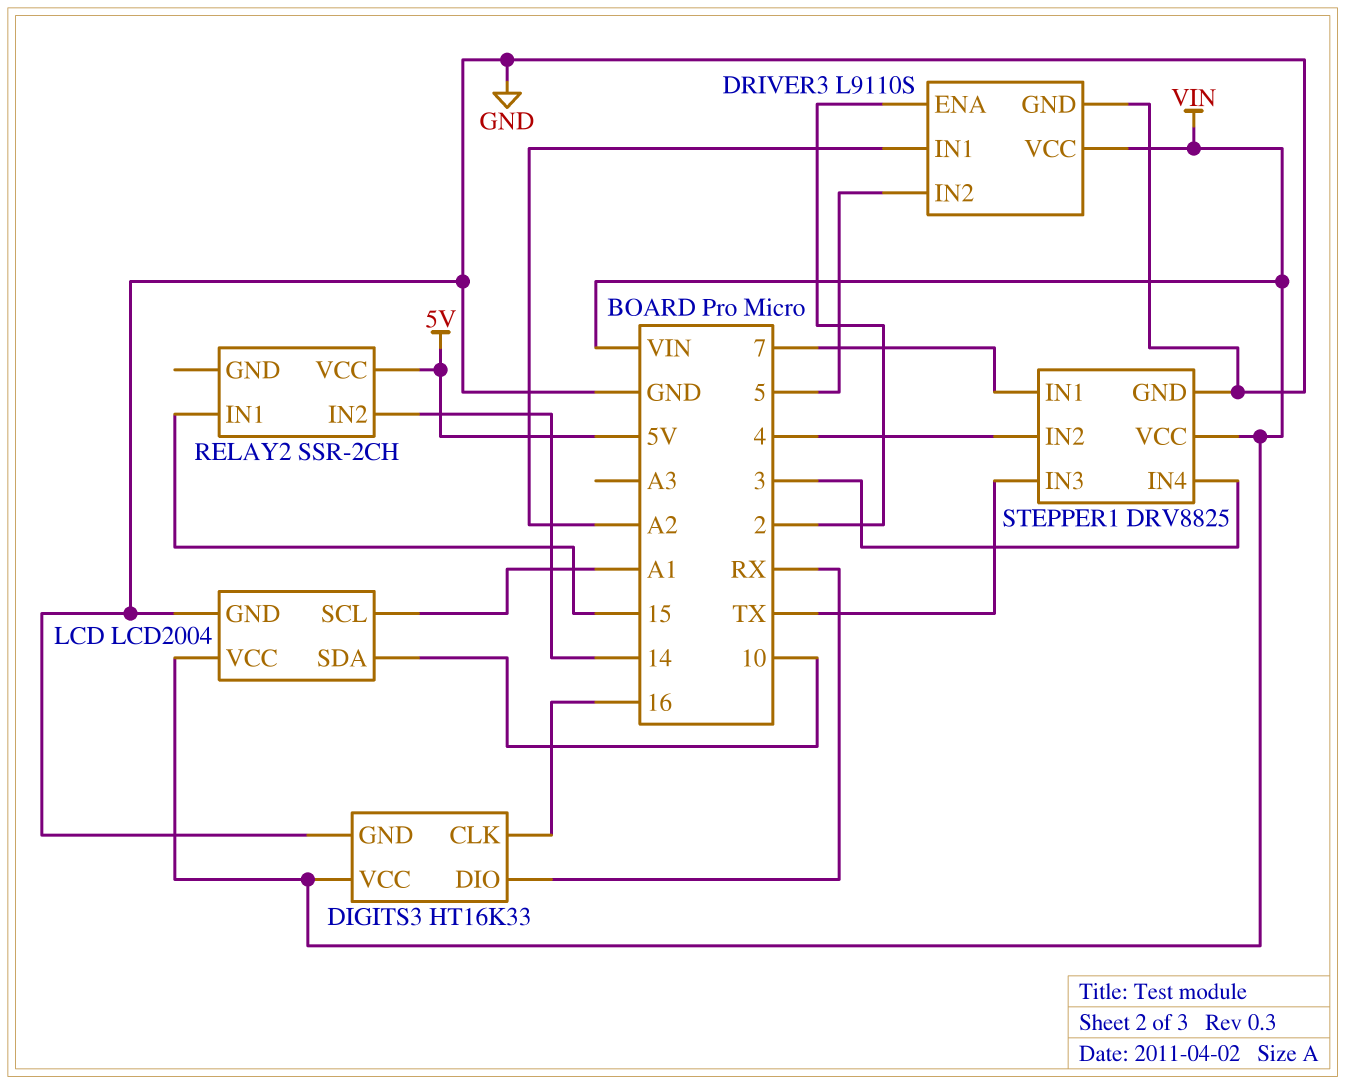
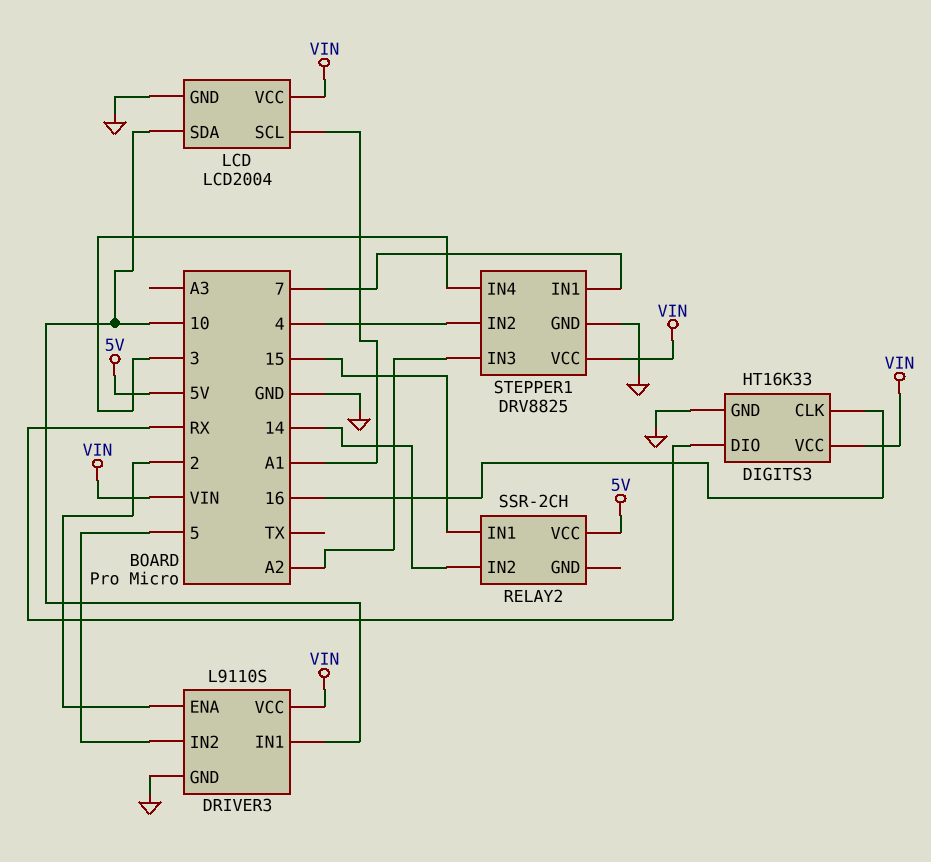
DRIVER3 pin IN1: A2 -> 10
STEPPER1 pin IN3: TX -> A2

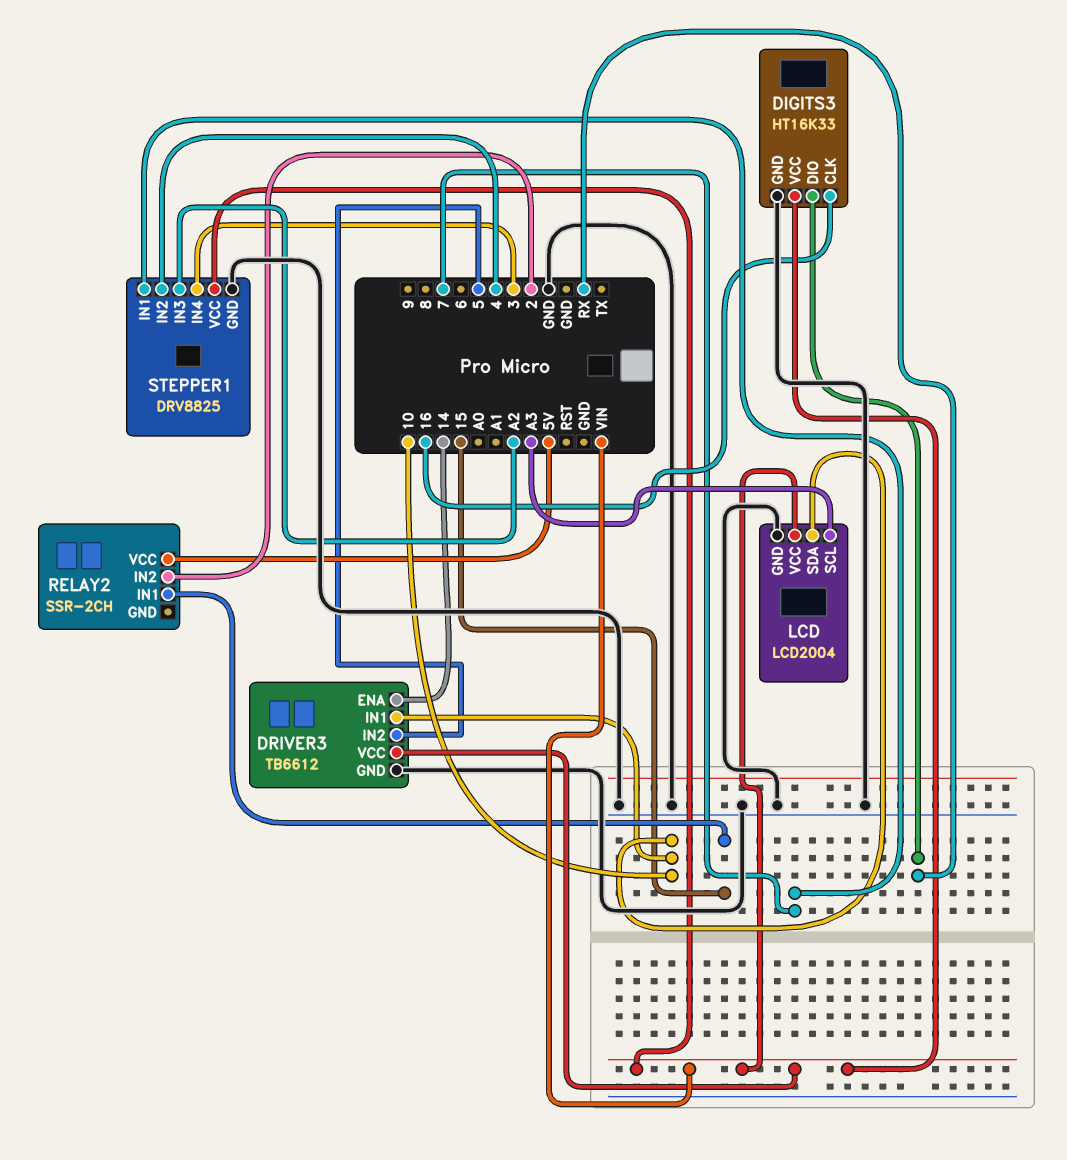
DRIVER3: L9110S -> TB6612
DRIVER3 pin ENA: 2 -> 14
LCD pin SCL: A1 -> A3
RELAY2 pin IN2: 14 -> 2

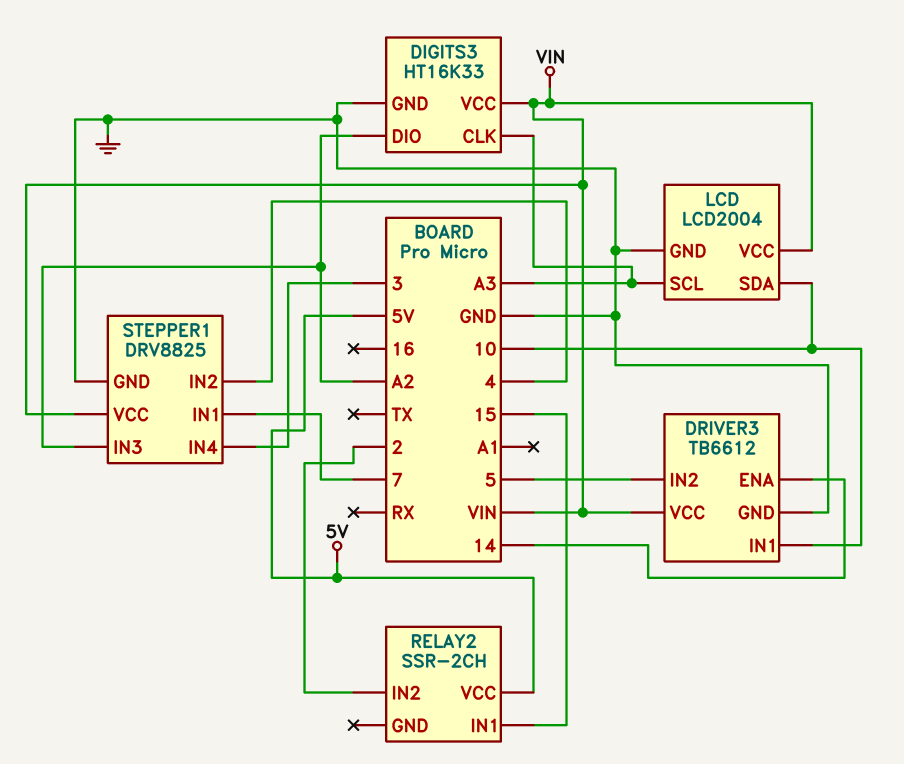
DIGITS3 pin CLK: 16 -> A3
DIGITS3 pin DIO: RX -> A2

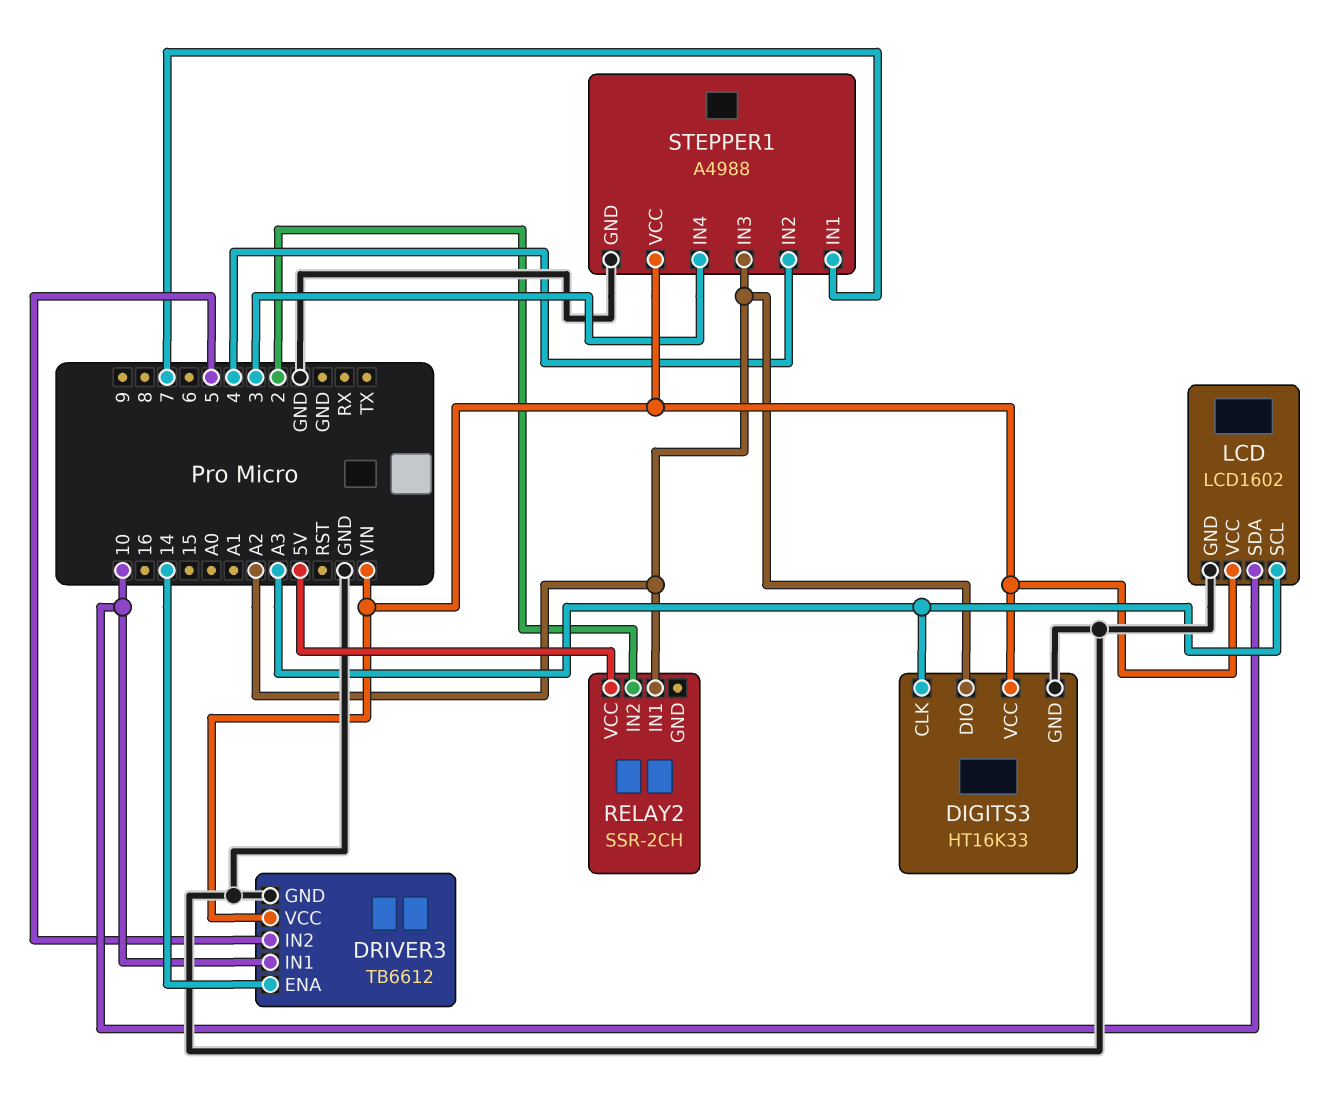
LCD: LCD2004 -> LCD1602
RELAY2 pin IN1: 15 -> A2
STEPPER1: DRV8825 -> A4988

